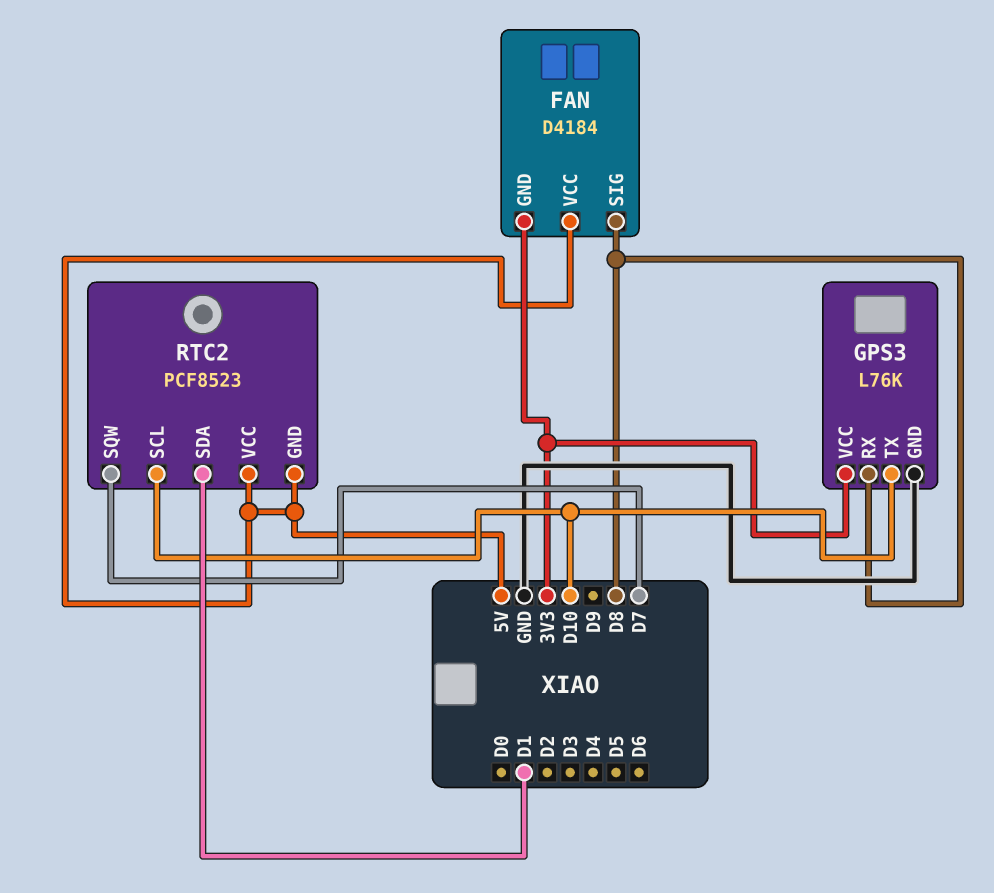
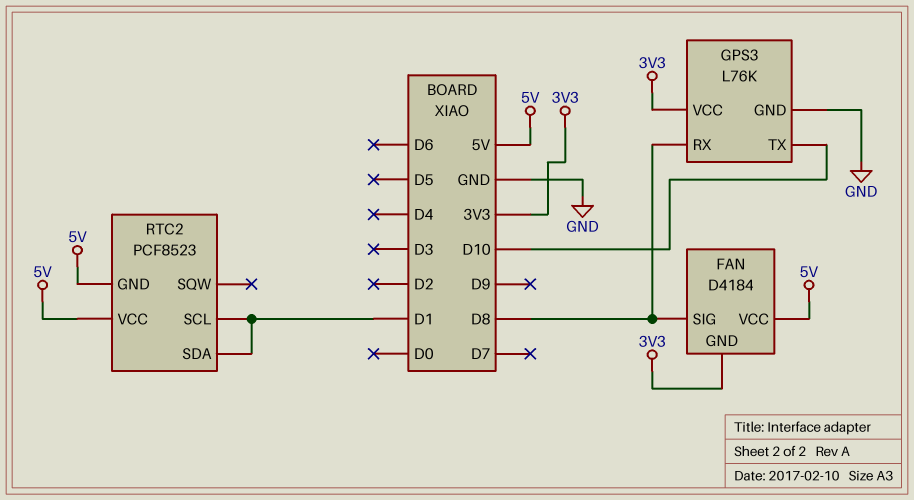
RTC2 pin SCL: D10 -> D1
RTC2 pin SQW: D7 -> none

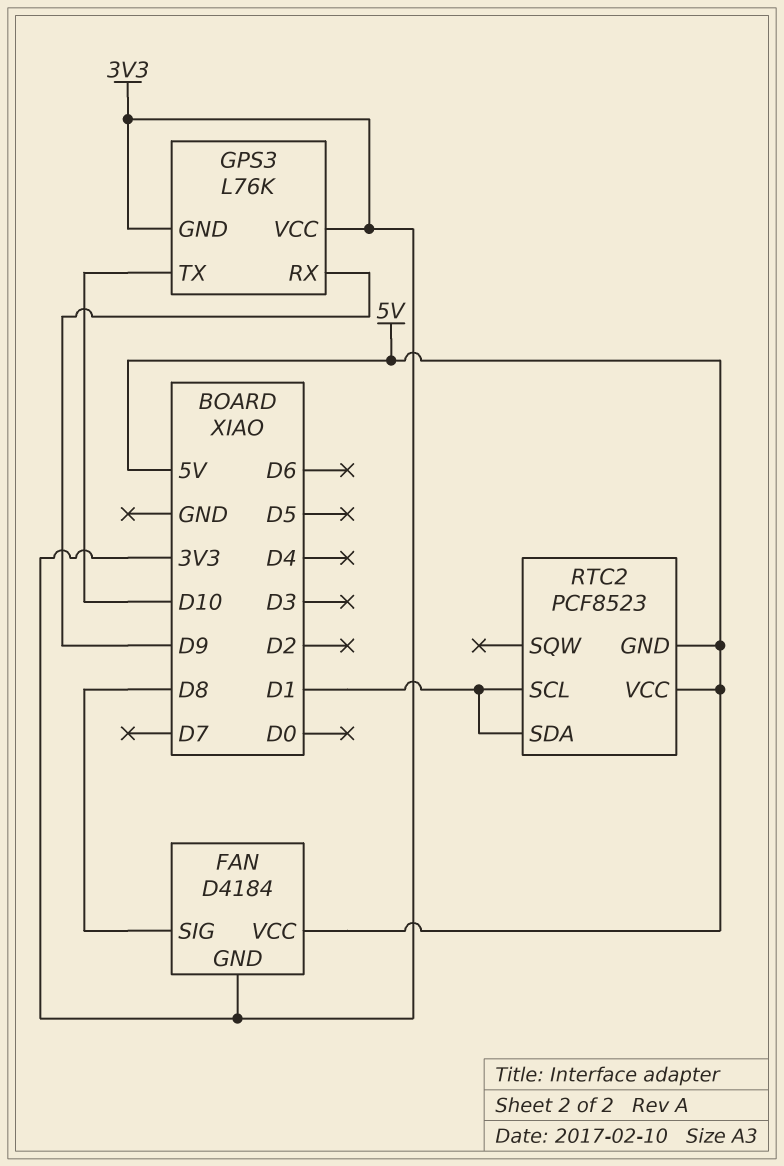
GPS3 pin GND: GND -> 3V3
GPS3 pin RX: D8 -> D9

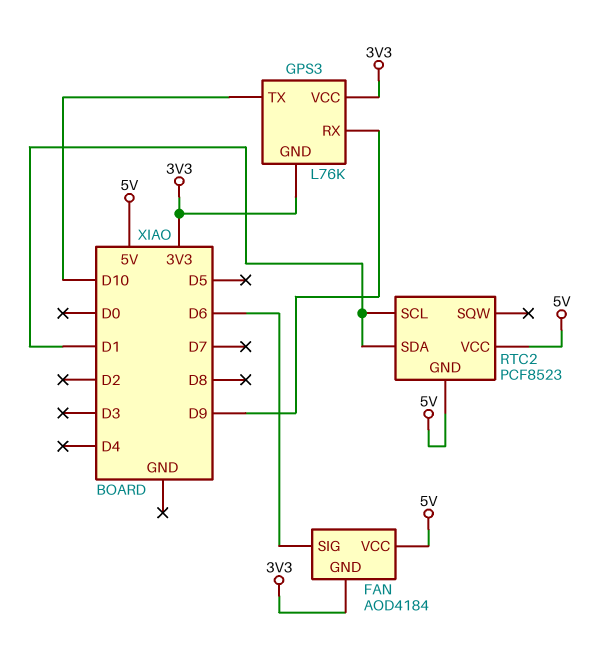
FAN: D4184 -> AOD4184
FAN pin SIG: D8 -> D6

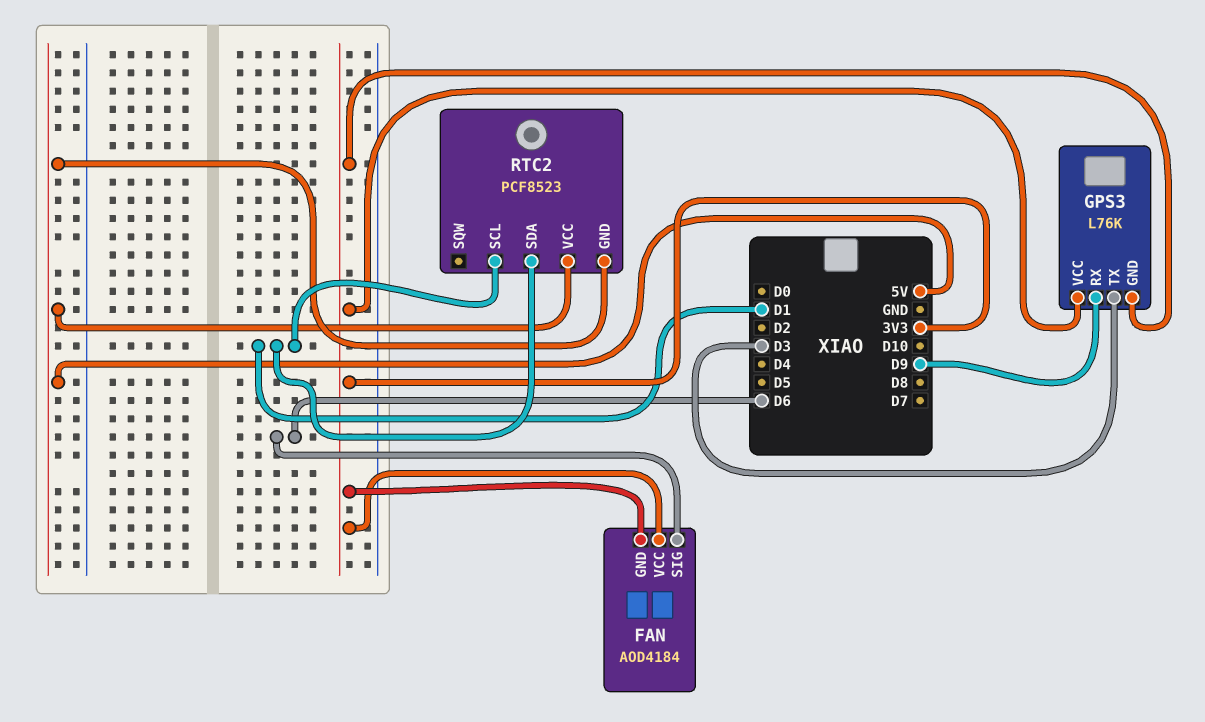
FAN pin VCC: 5V -> 3V3
GPS3 pin TX: D10 -> D3

